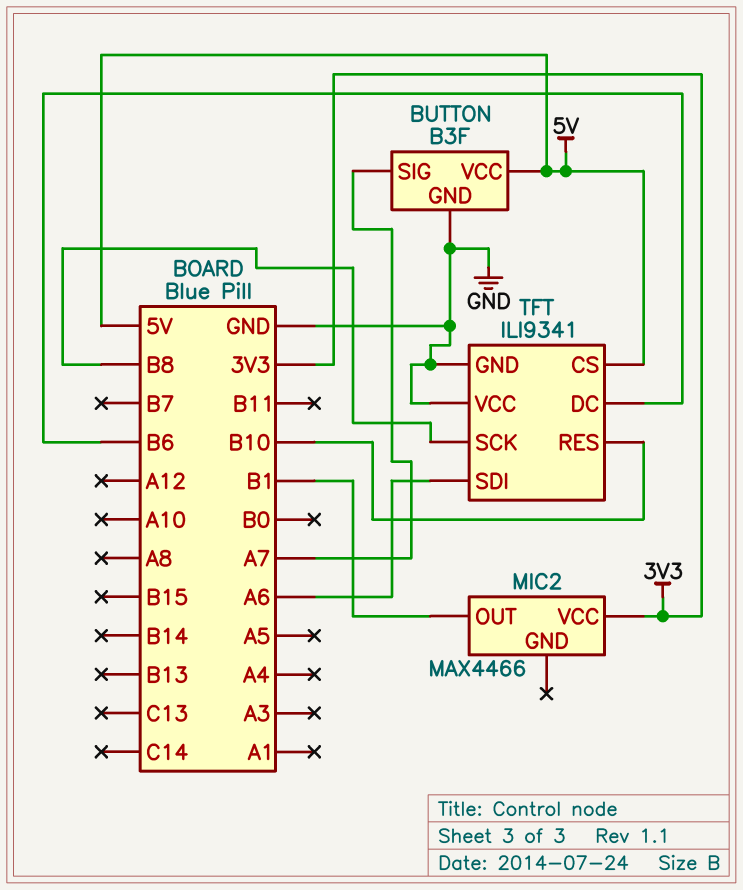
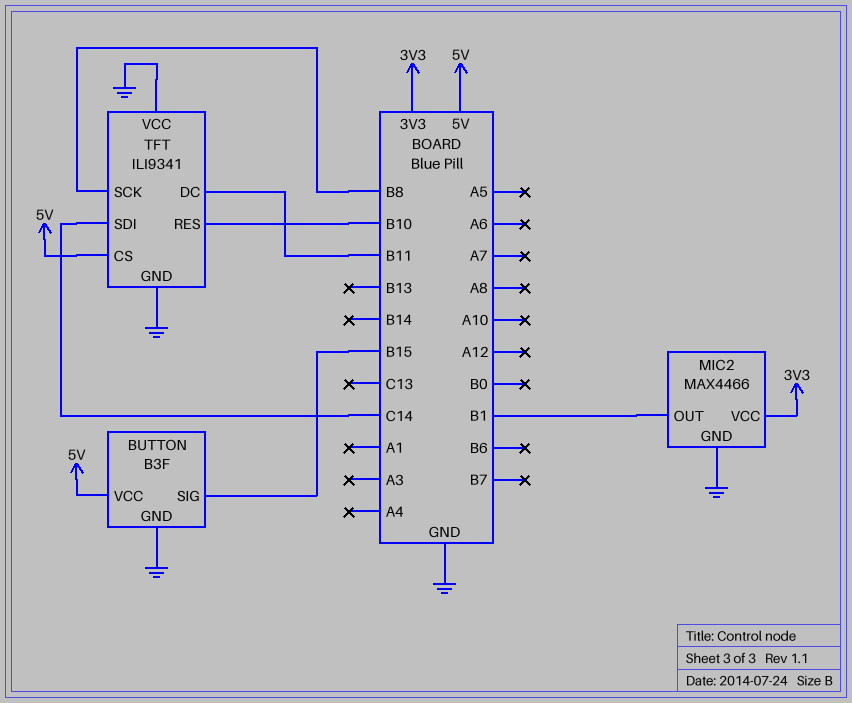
BUTTON pin SIG: A7 -> B15
MIC2 pin GND: none -> GND
TFT pin DC: B6 -> B11
TFT pin SDI: A6 -> C14

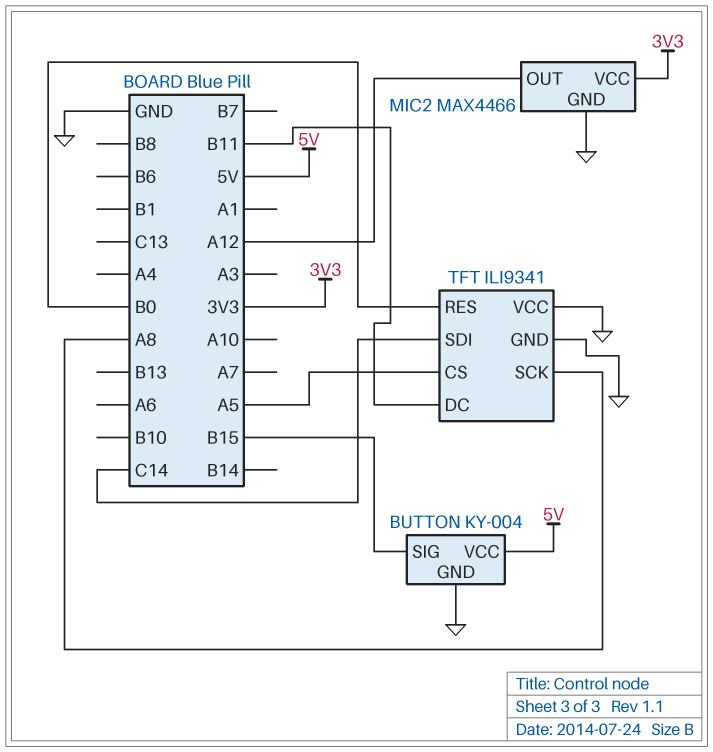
BUTTON: B3F -> KY-004
MIC2 pin OUT: B1 -> A12
TFT pin CS: 5V -> A5
TFT pin RES: B10 -> B0
TFT pin SCK: B8 -> A8

